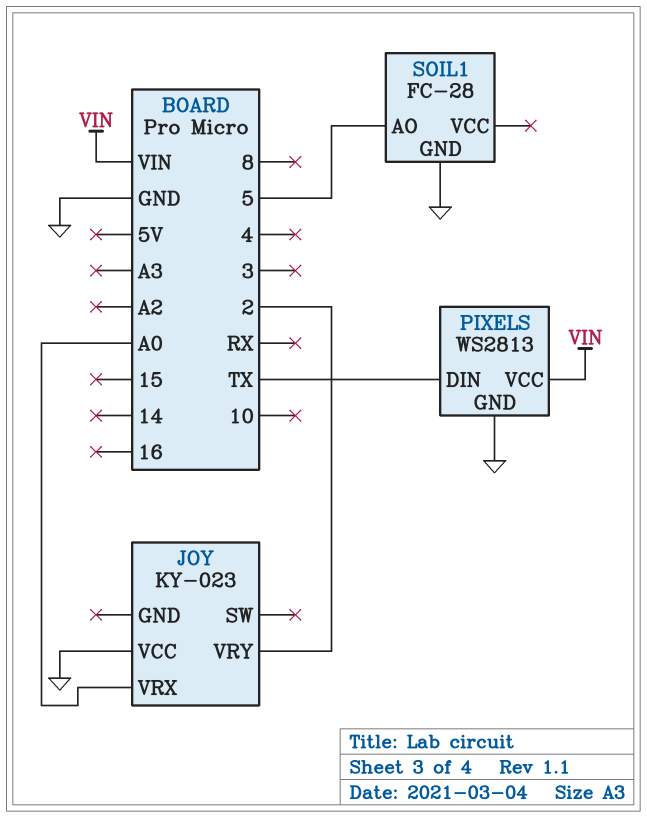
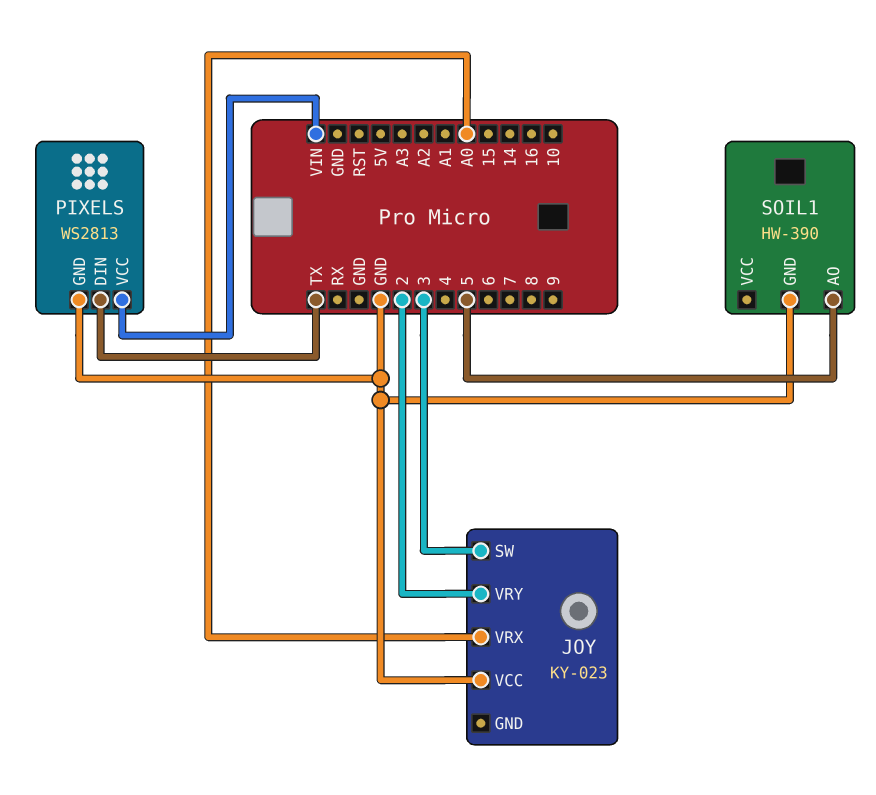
JOY pin SW: none -> 3
SOIL1: FC-28 -> HW-390

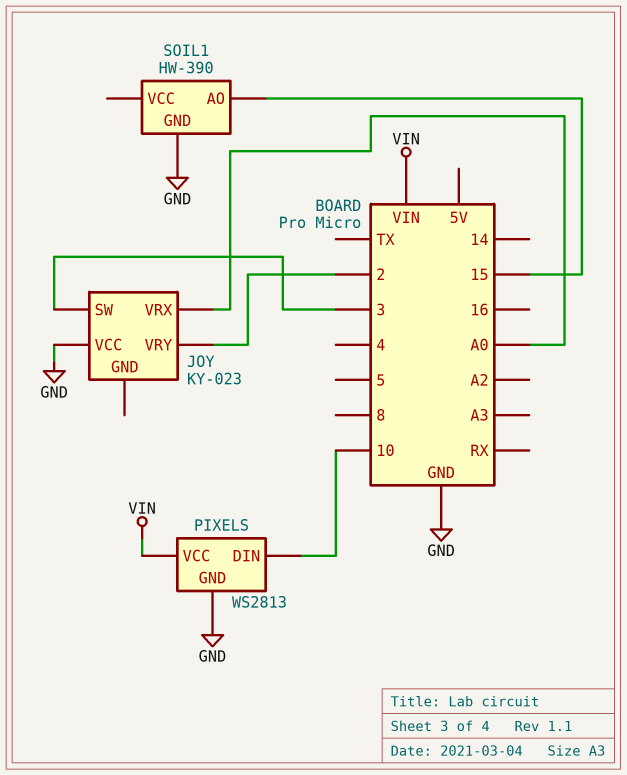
PIXELS pin DIN: TX -> 10
SOIL1 pin AO: 5 -> 15

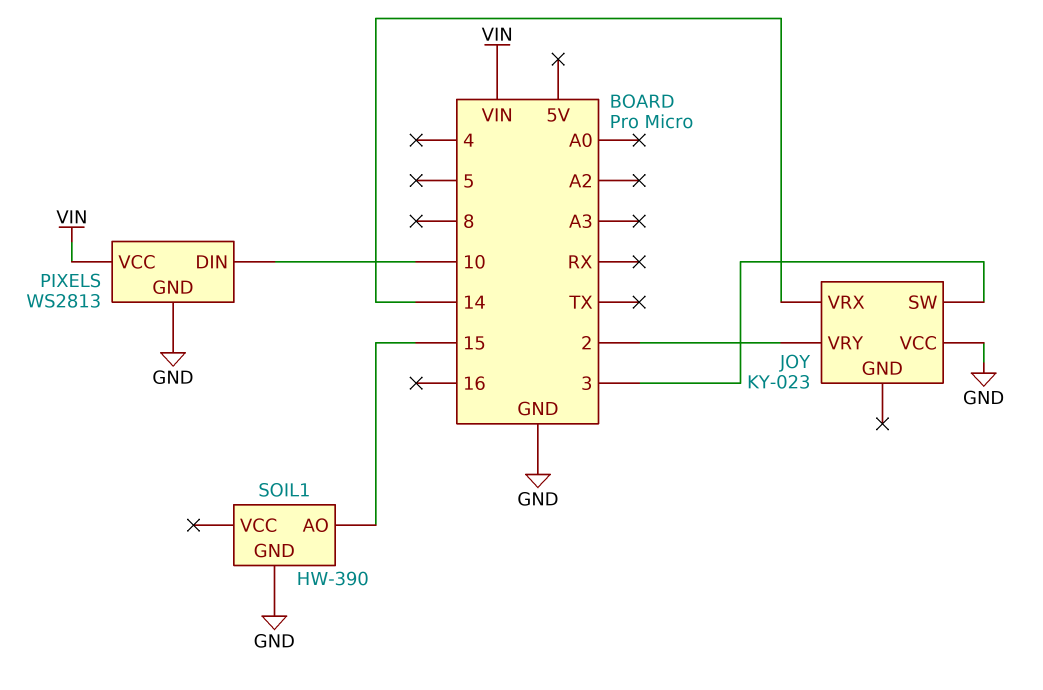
JOY pin VRX: A0 -> 14

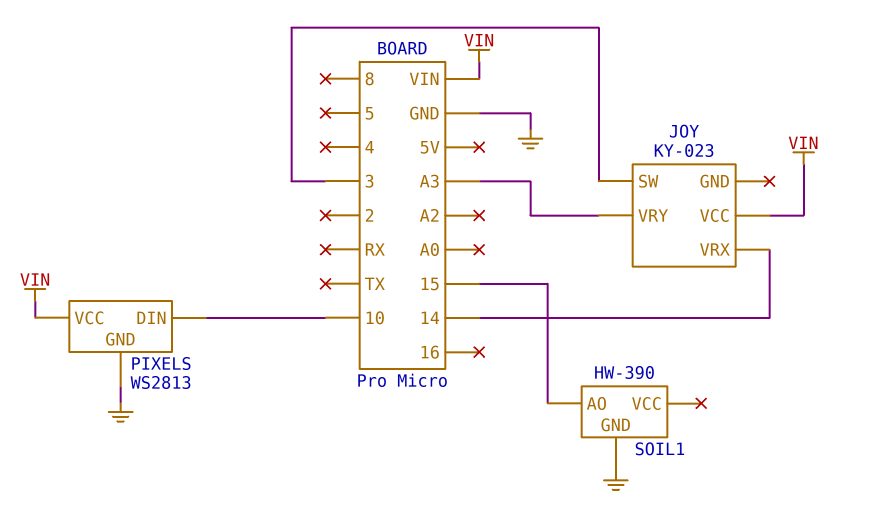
JOY pin VCC: GND -> VIN
JOY pin VRY: 2 -> A3

